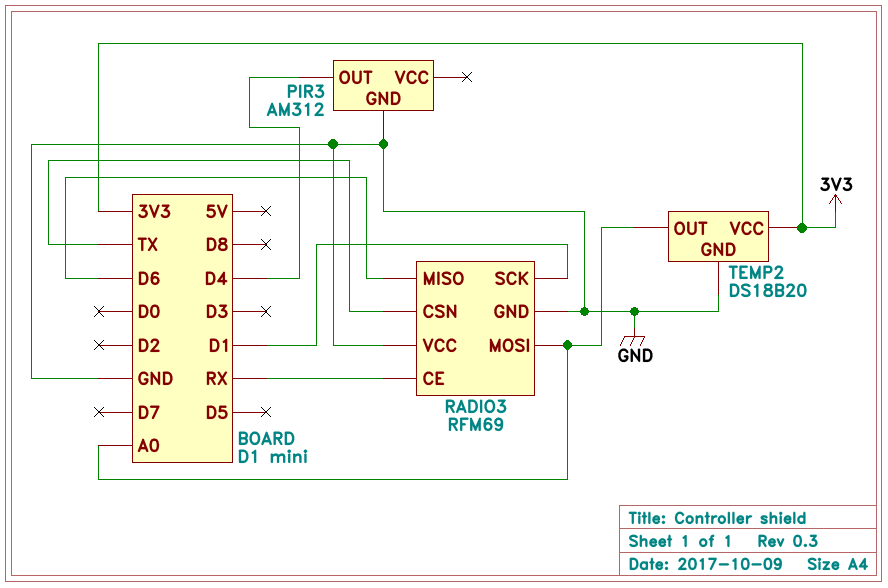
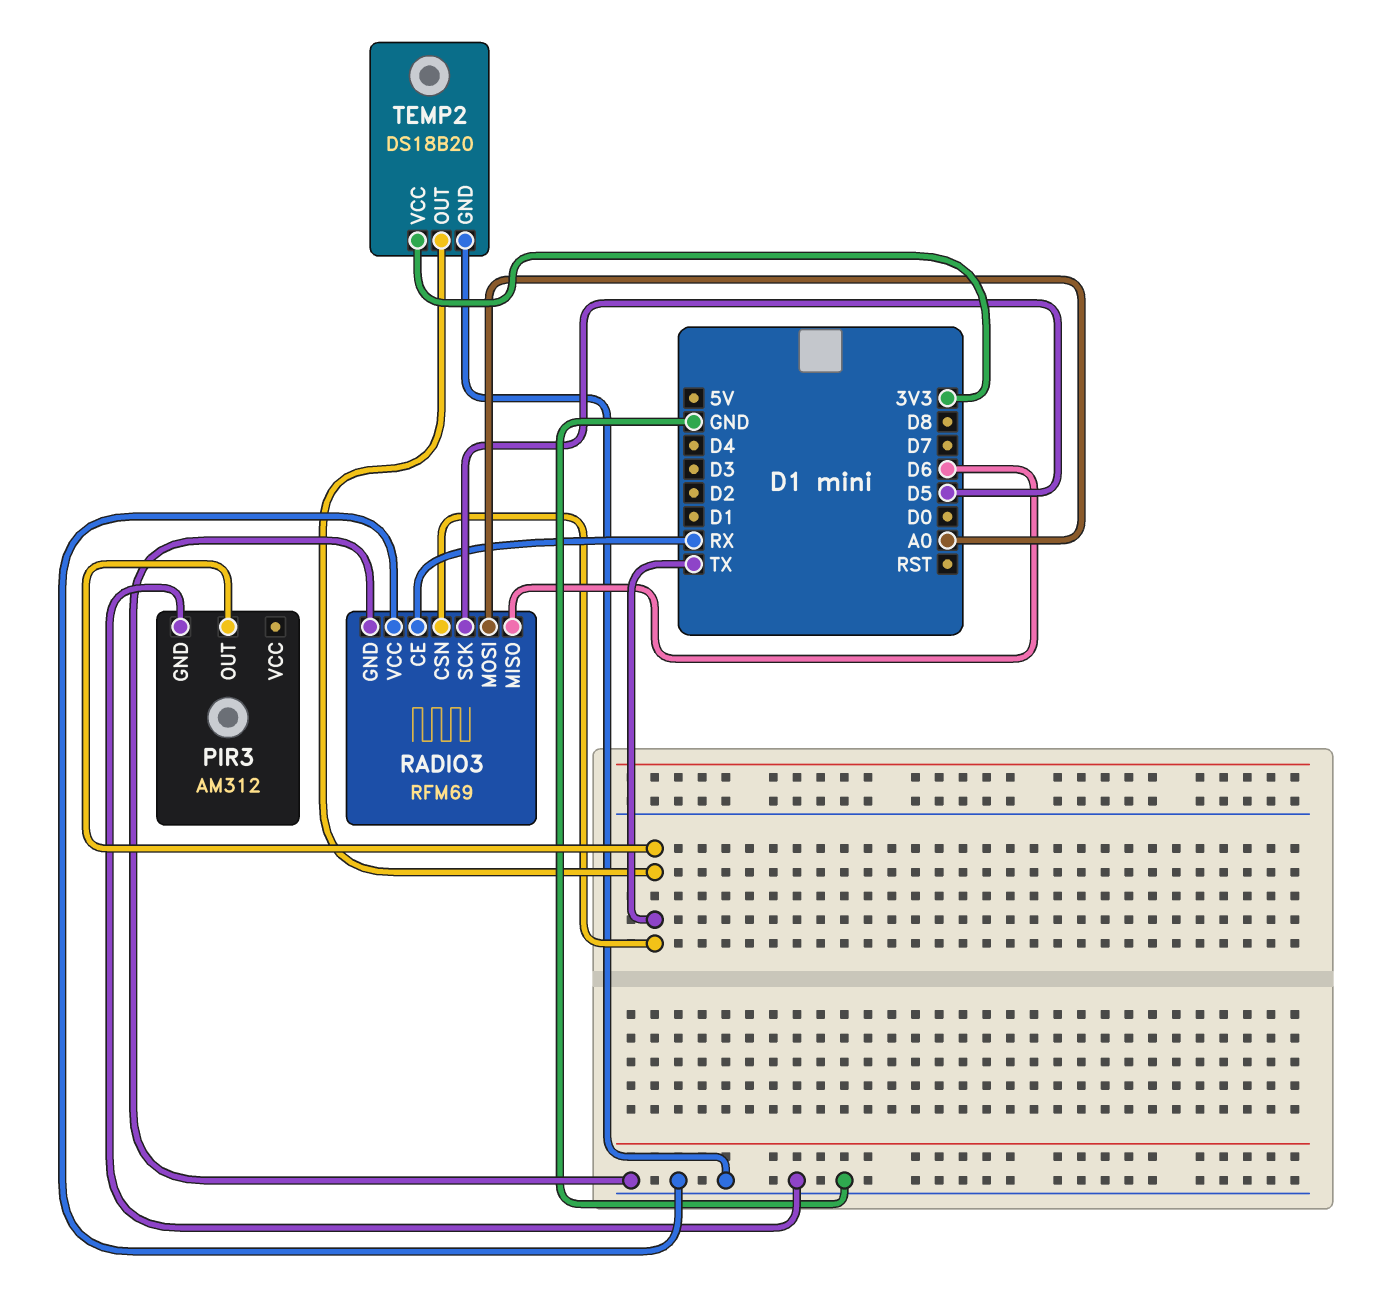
PIR3 pin OUT: D4 -> TX
RADIO3 pin SCK: D1 -> D5
TEMP2 pin OUT: A0 -> TX

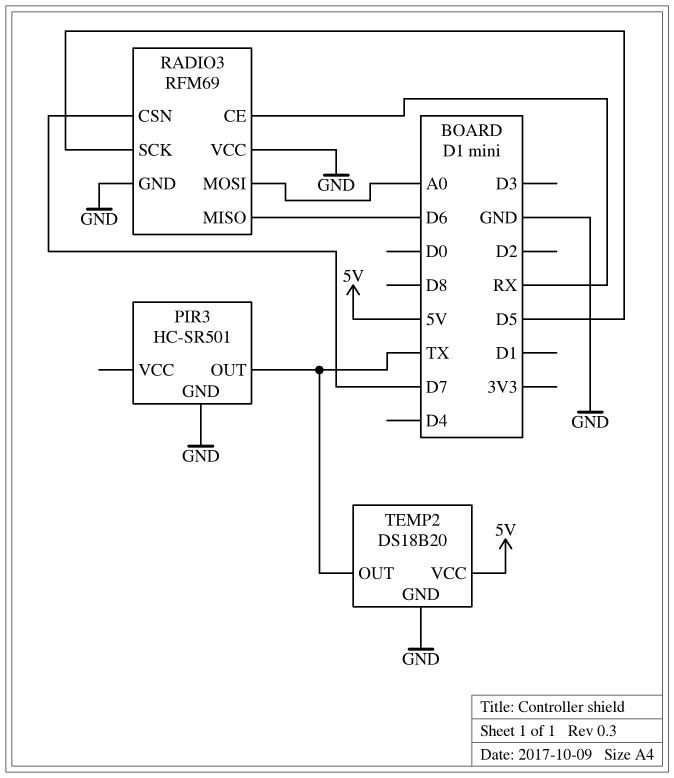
PIR3: AM312 -> HC-SR501
RADIO3 pin CSN: TX -> D7
TEMP2 pin VCC: 3V3 -> 5V

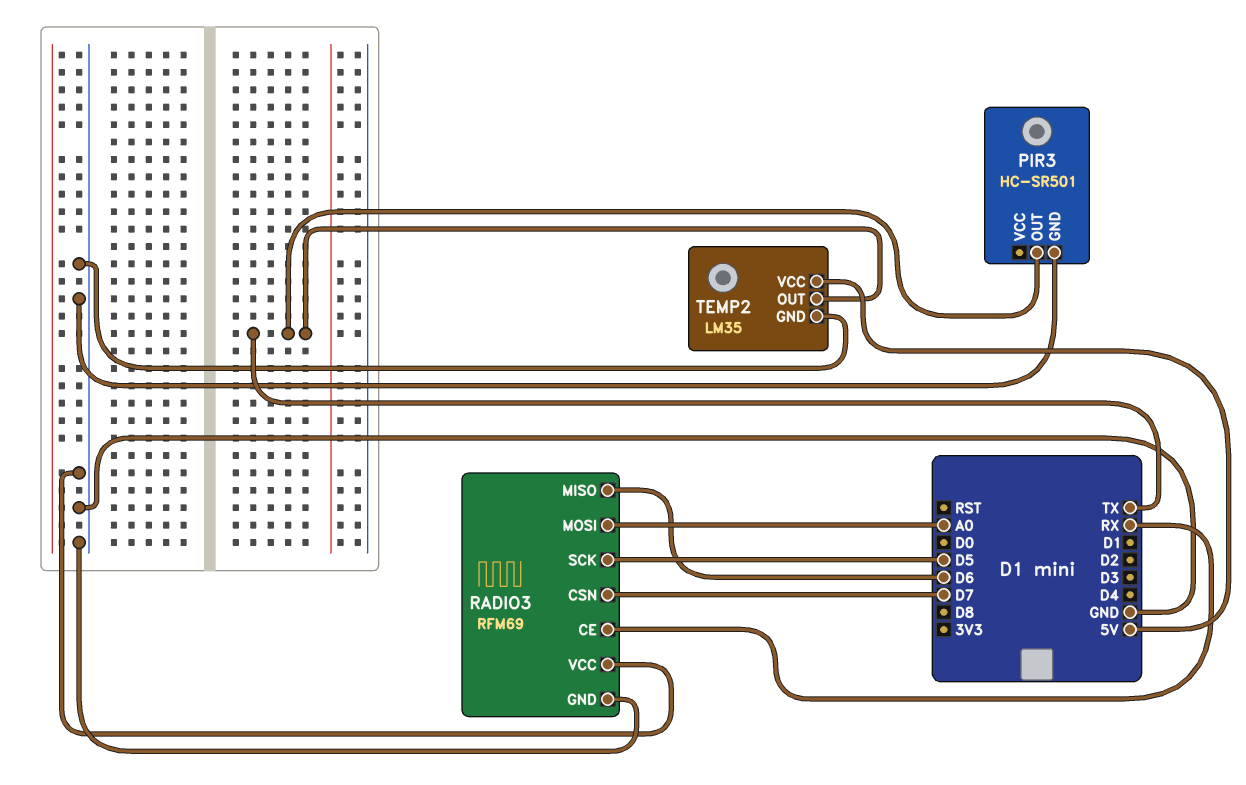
TEMP2: DS18B20 -> LM35

